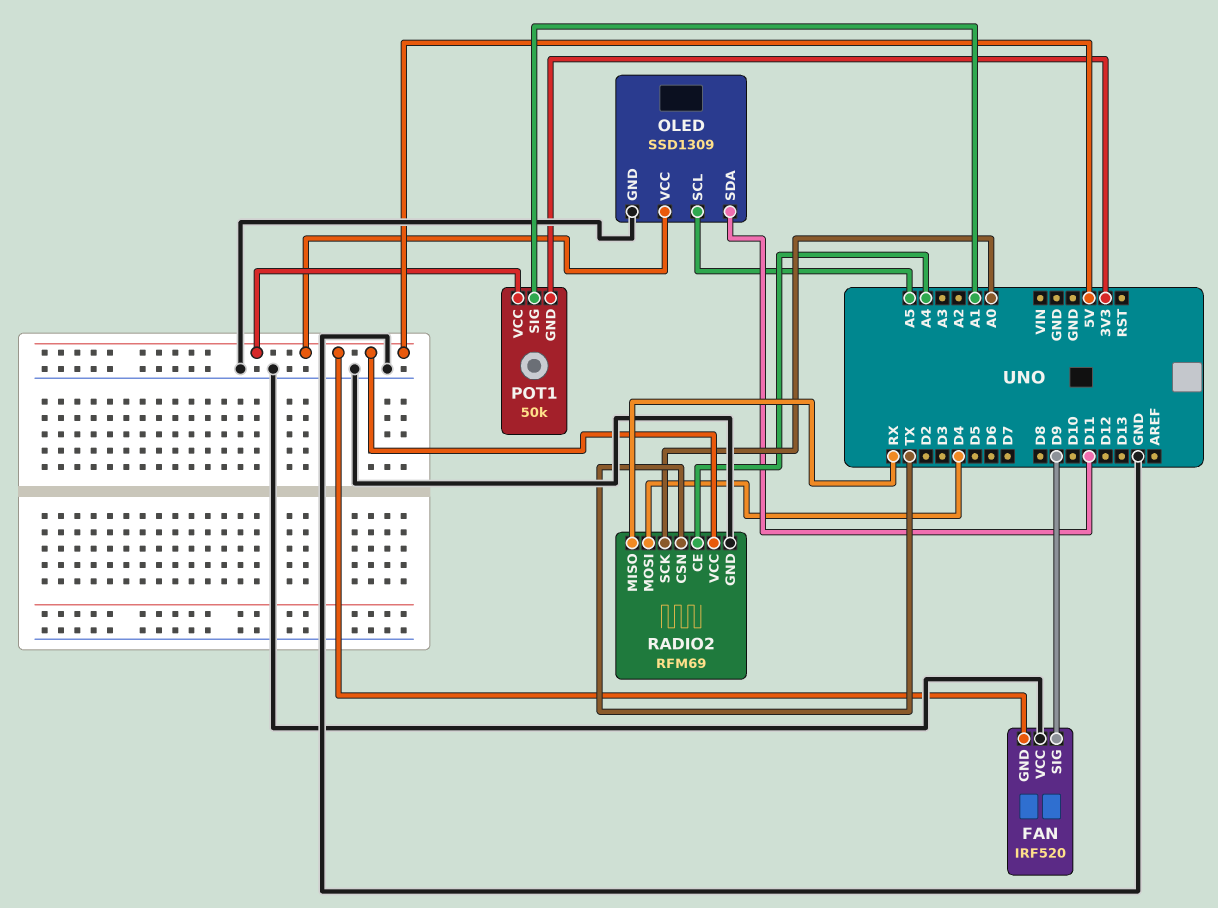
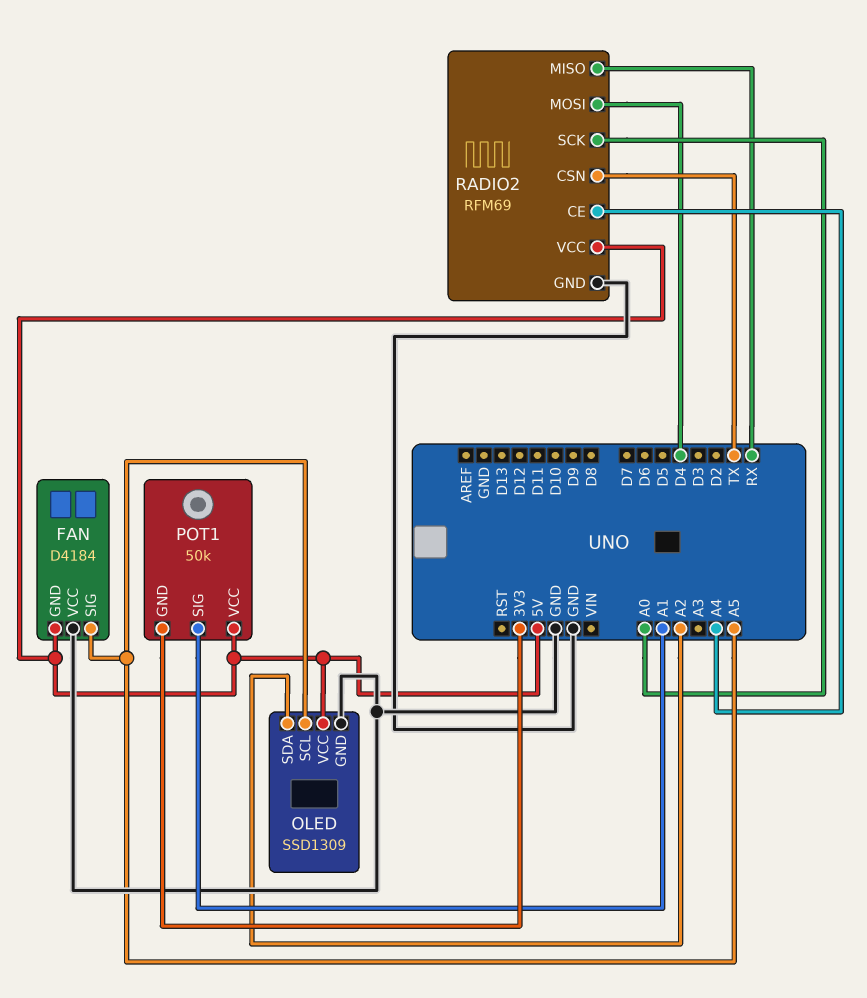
FAN: IRF520 -> D4184
FAN pin SIG: D9 -> A5
OLED pin SDA: D11 -> A2

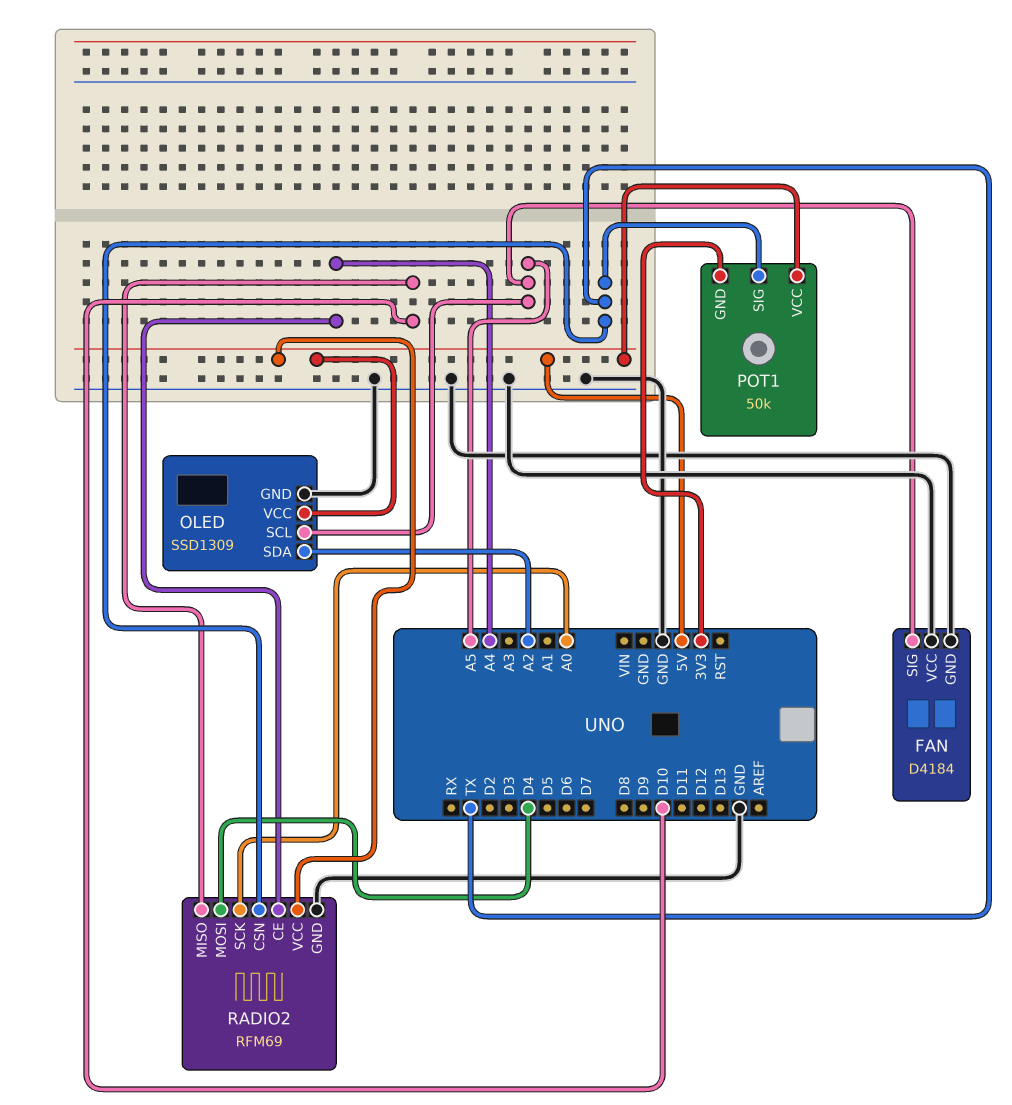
FAN pin GND: 5V -> GND
POT1 pin SIG: A1 -> TX
RADIO2 pin MISO: RX -> D10

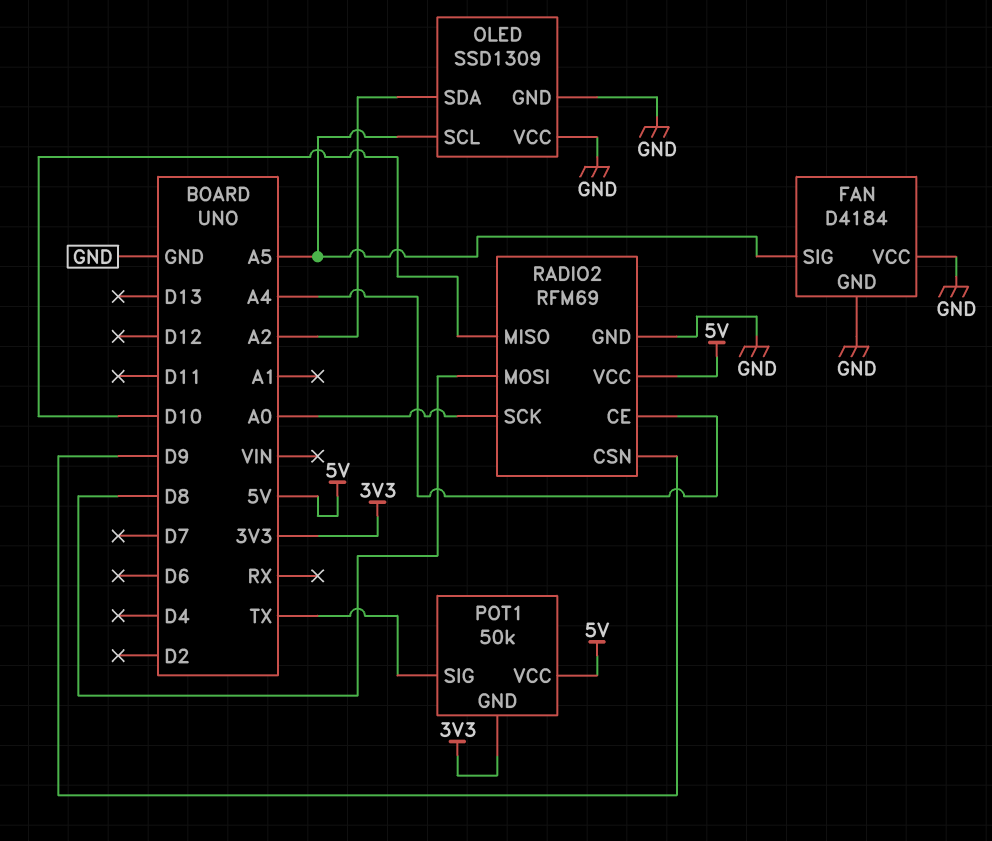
OLED pin VCC: 5V -> GND
RADIO2 pin CSN: TX -> D9
RADIO2 pin MOSI: D4 -> D8

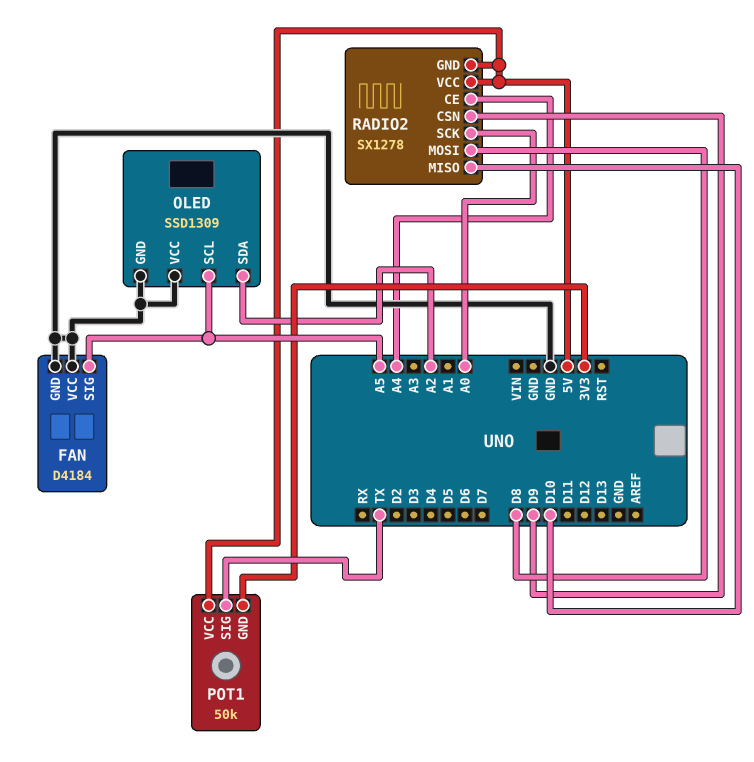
RADIO2: RFM69 -> SX1278
RADIO2 pin GND: GND -> 5V

